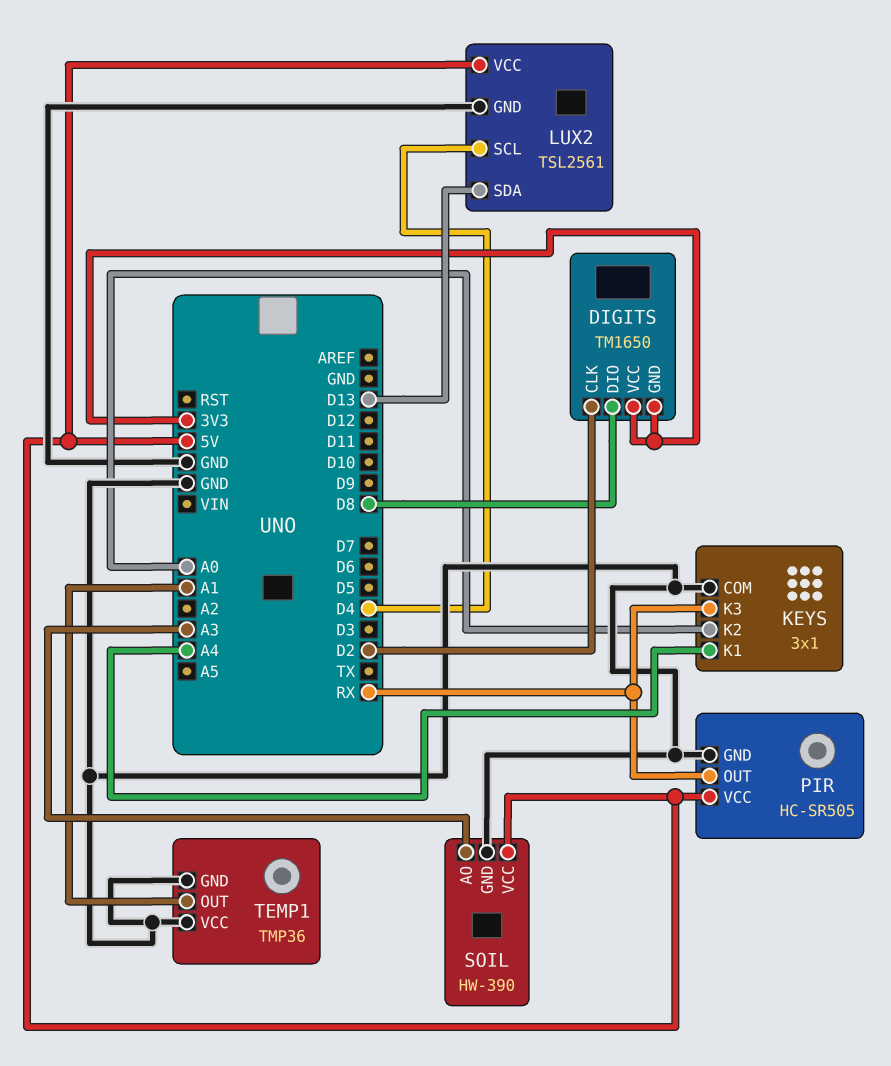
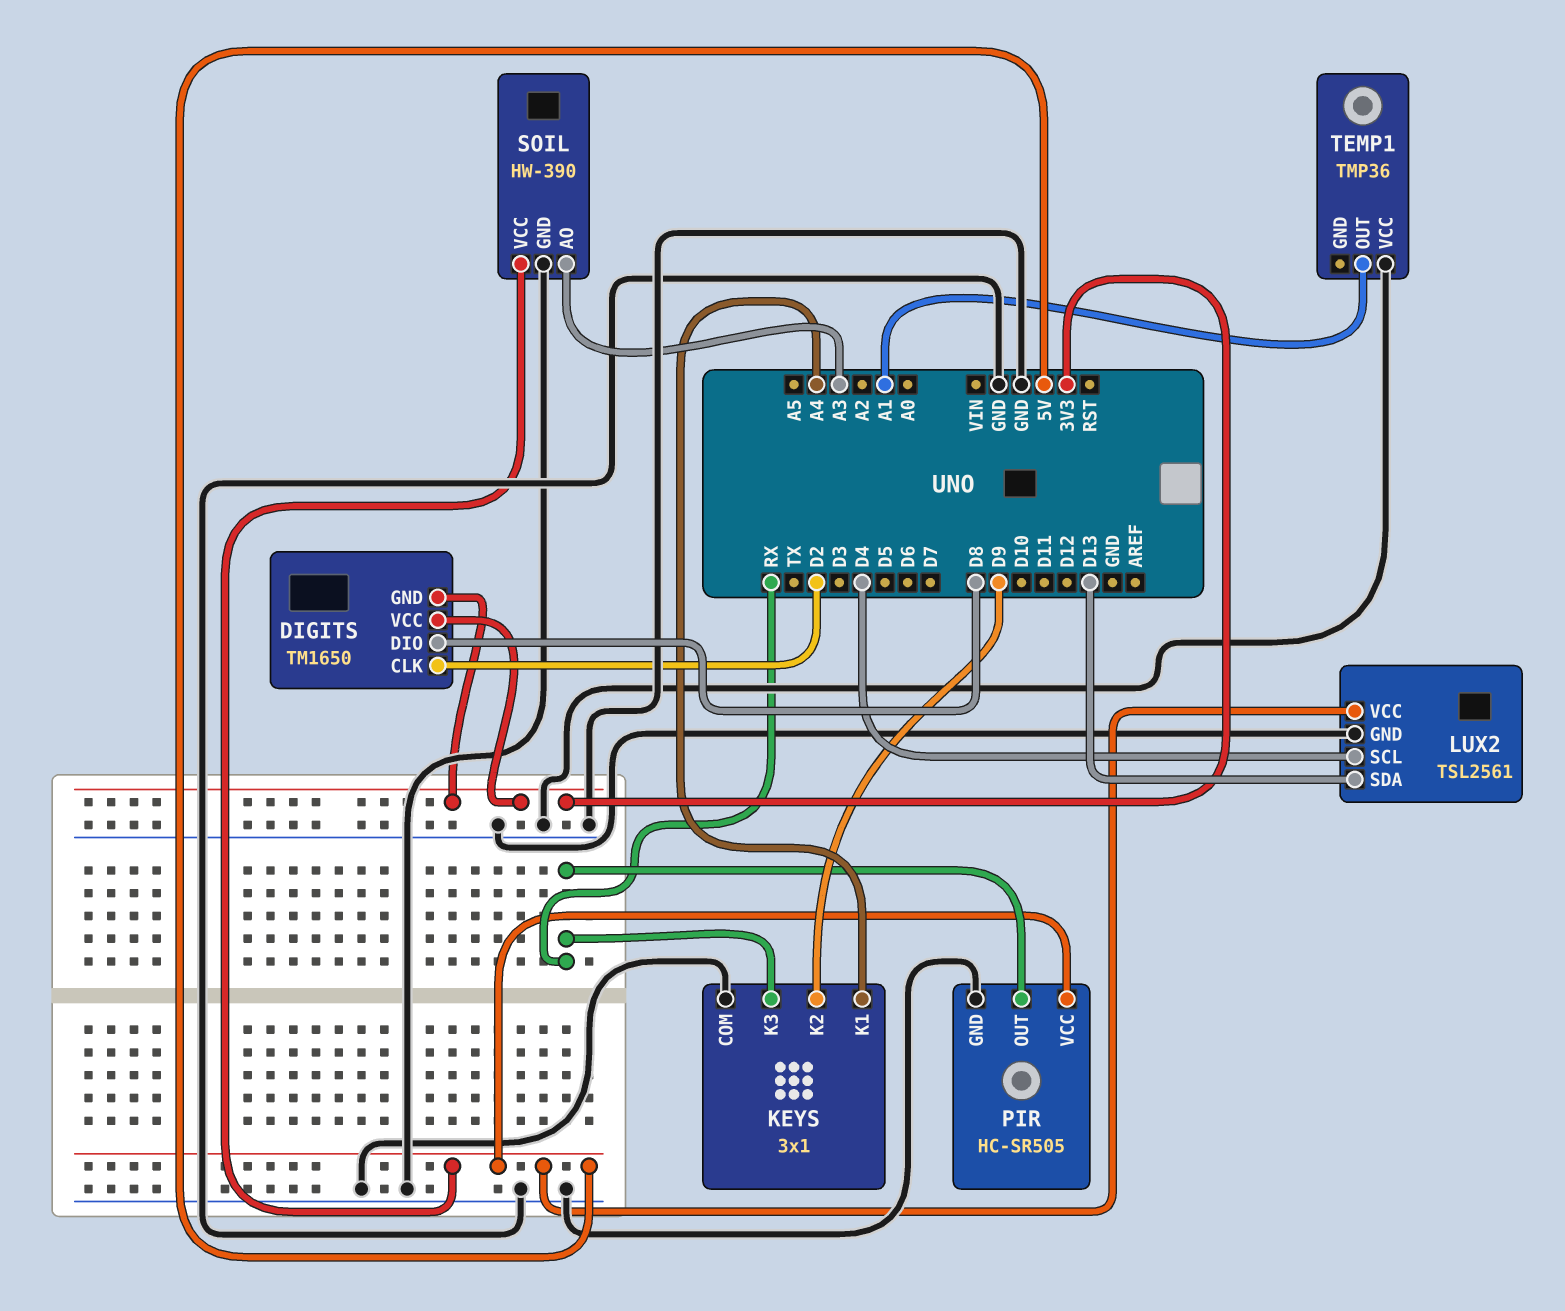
KEYS pin K2: A0 -> D9
TEMP1 pin GND: GND -> none

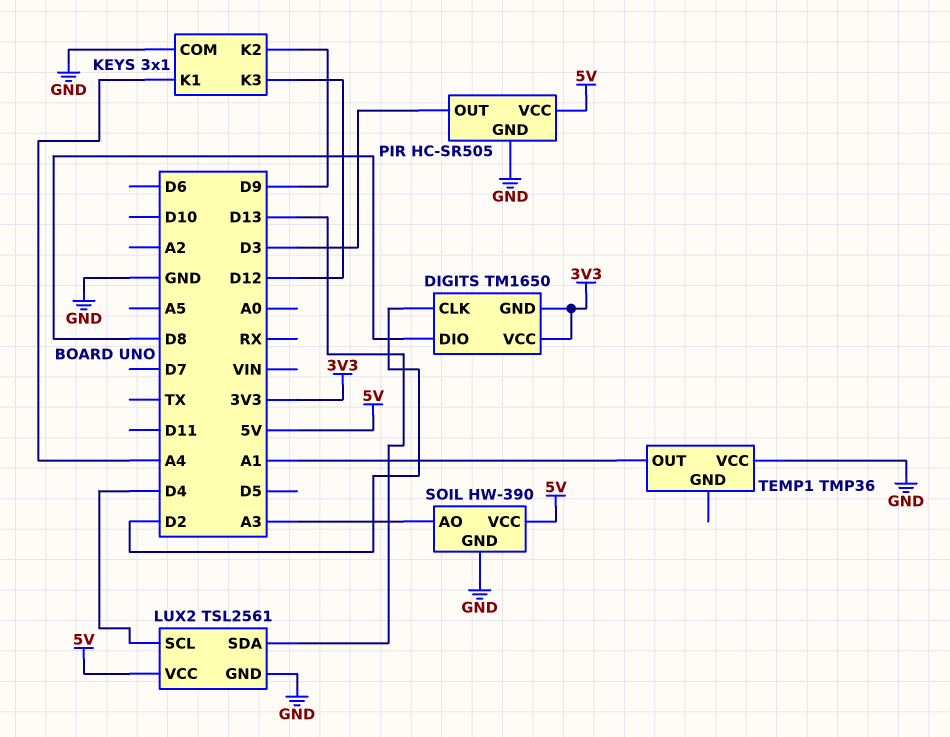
KEYS pin K3: RX -> D12
PIR pin OUT: RX -> D3

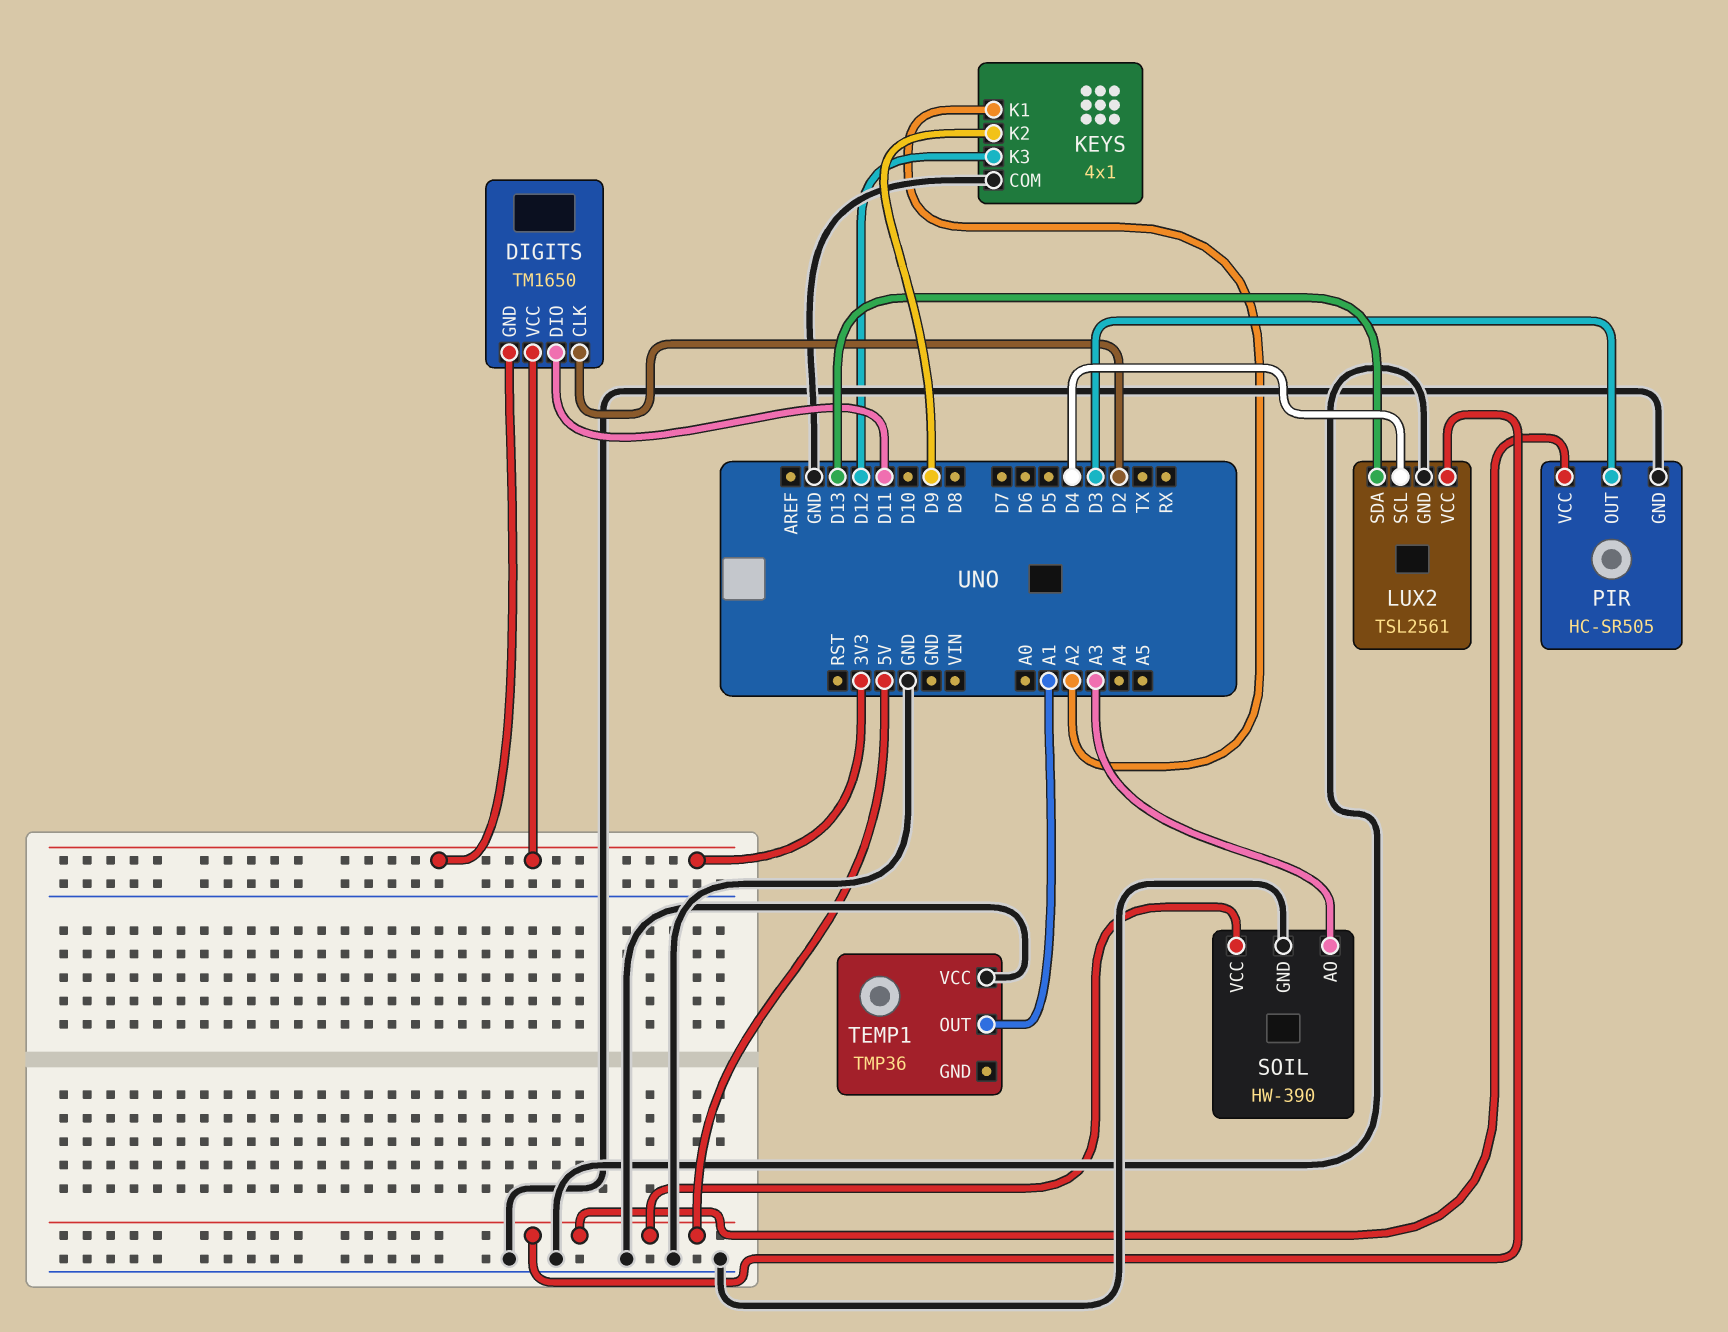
DIGITS pin DIO: D8 -> D11
KEYS: 3x1 -> 4x1
KEYS pin K1: A4 -> A2

